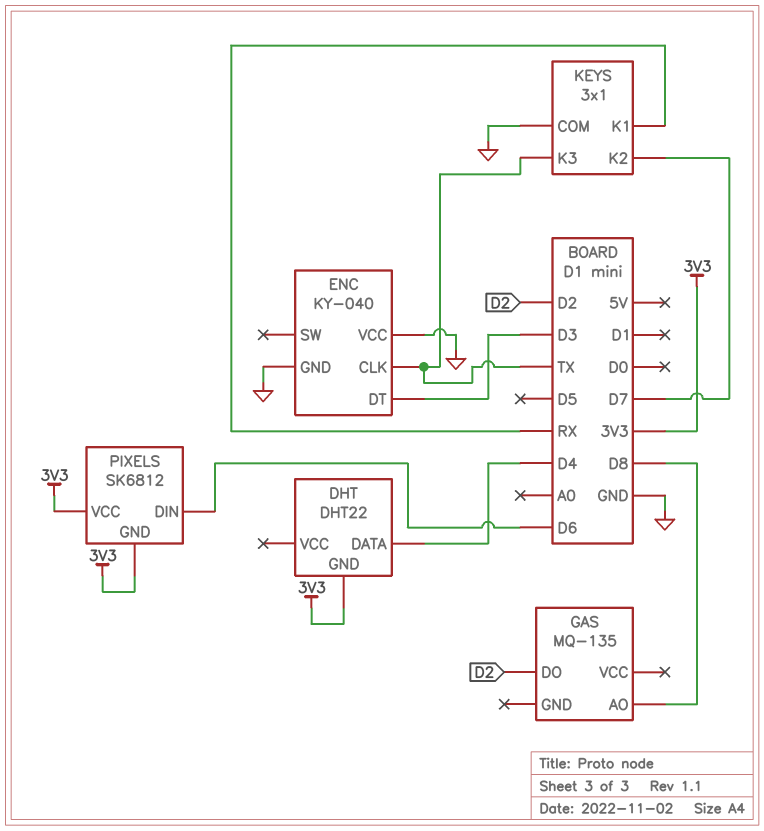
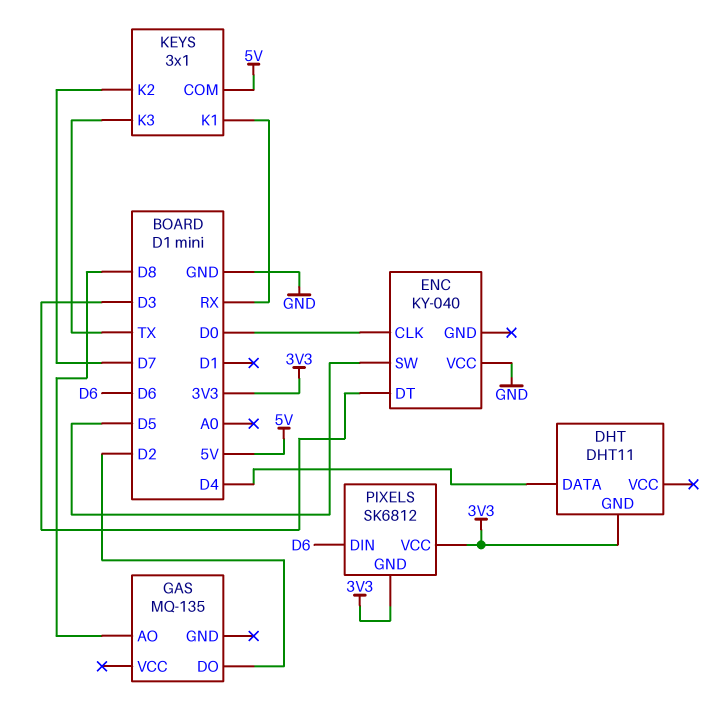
DHT: DHT22 -> DHT11
ENC pin CLK: TX -> D0
ENC pin GND: GND -> none
ENC pin SW: none -> D5
KEYS pin COM: GND -> 5V

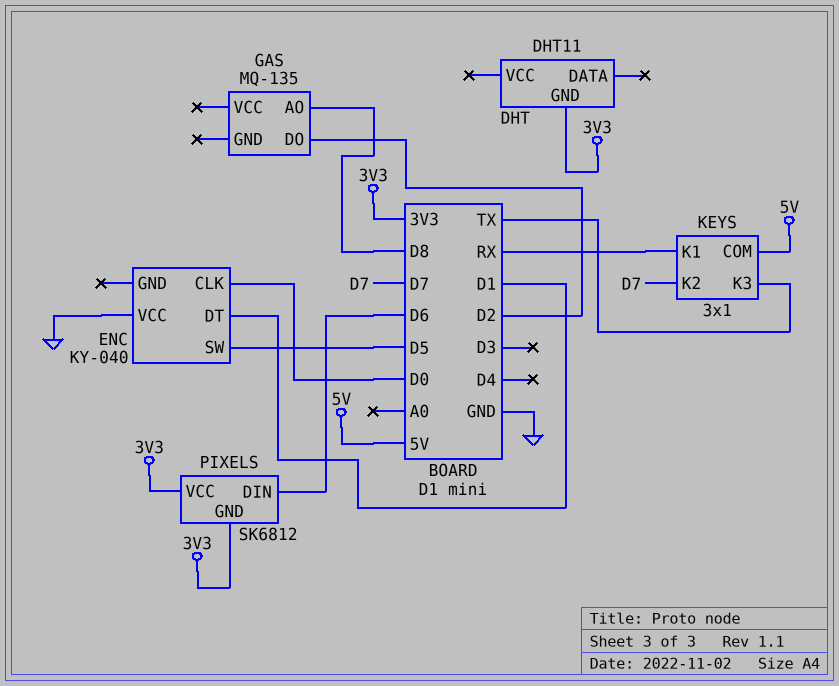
DHT pin DATA: D4 -> none
ENC pin DT: D3 -> D1

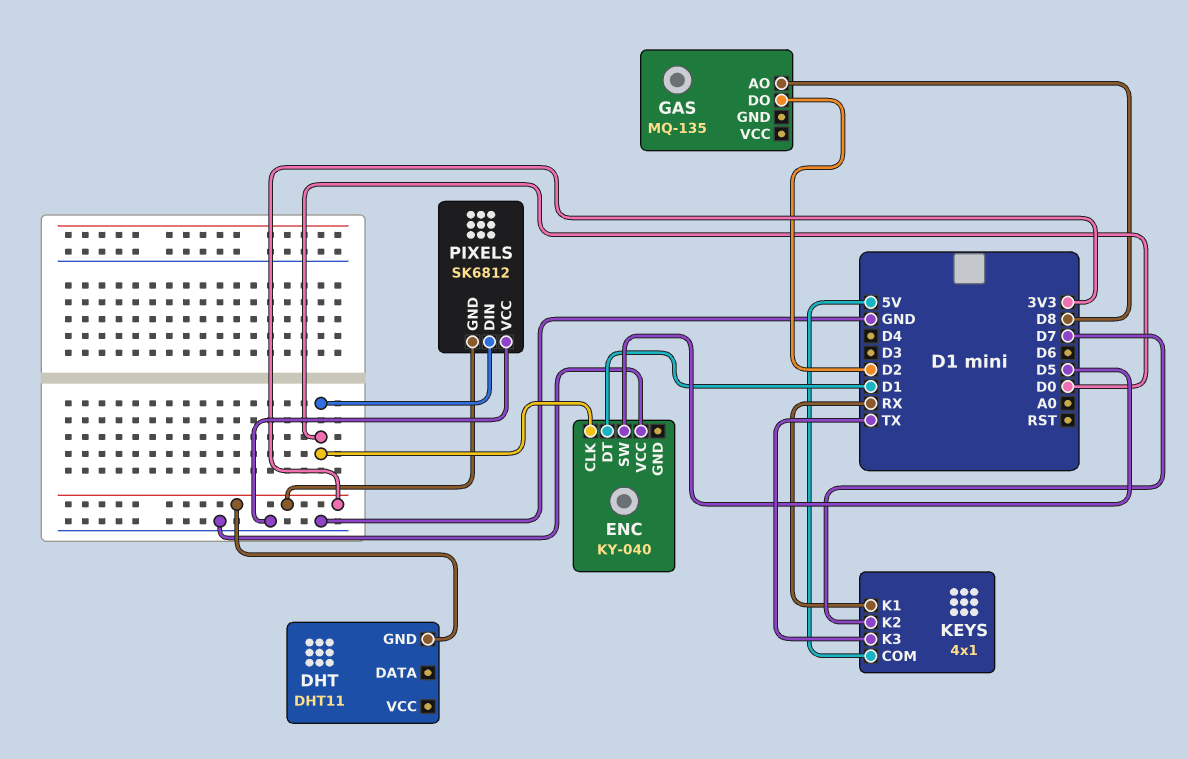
KEYS: 3x1 -> 4x1
PIXELS pin DIN: D6 -> D0
PIXELS pin VCC: 3V3 -> GND

